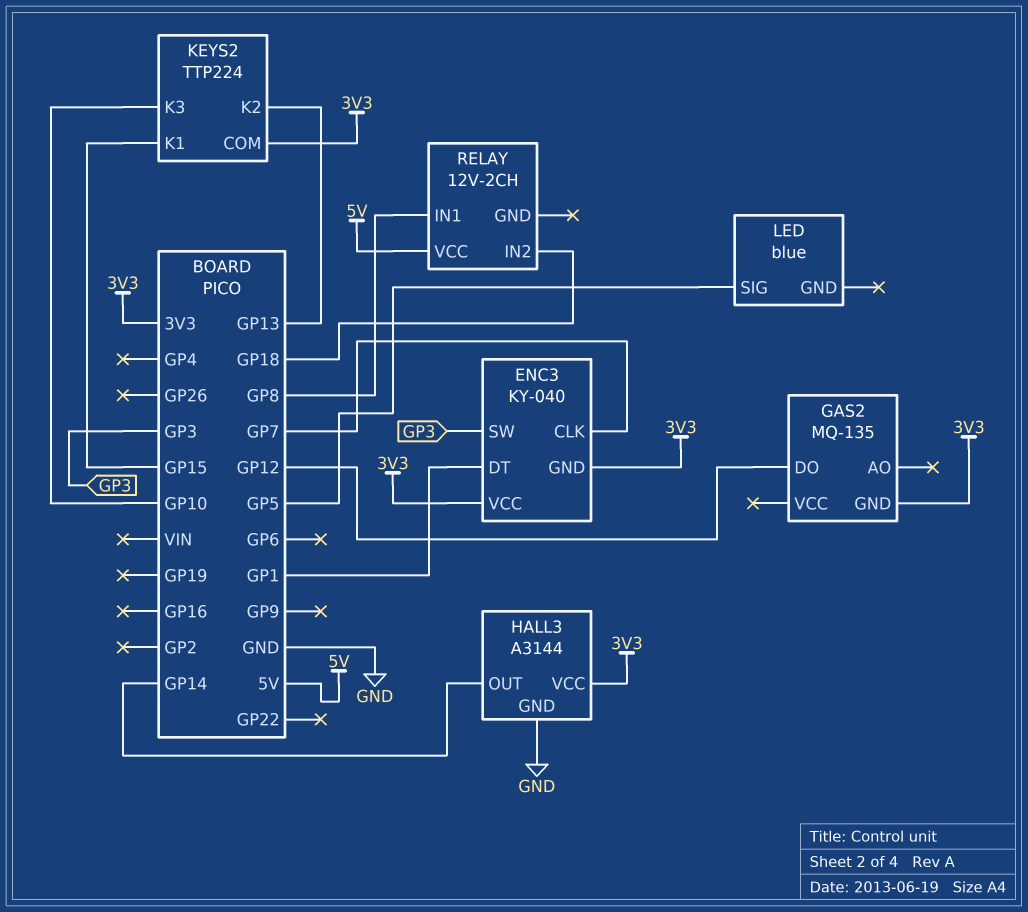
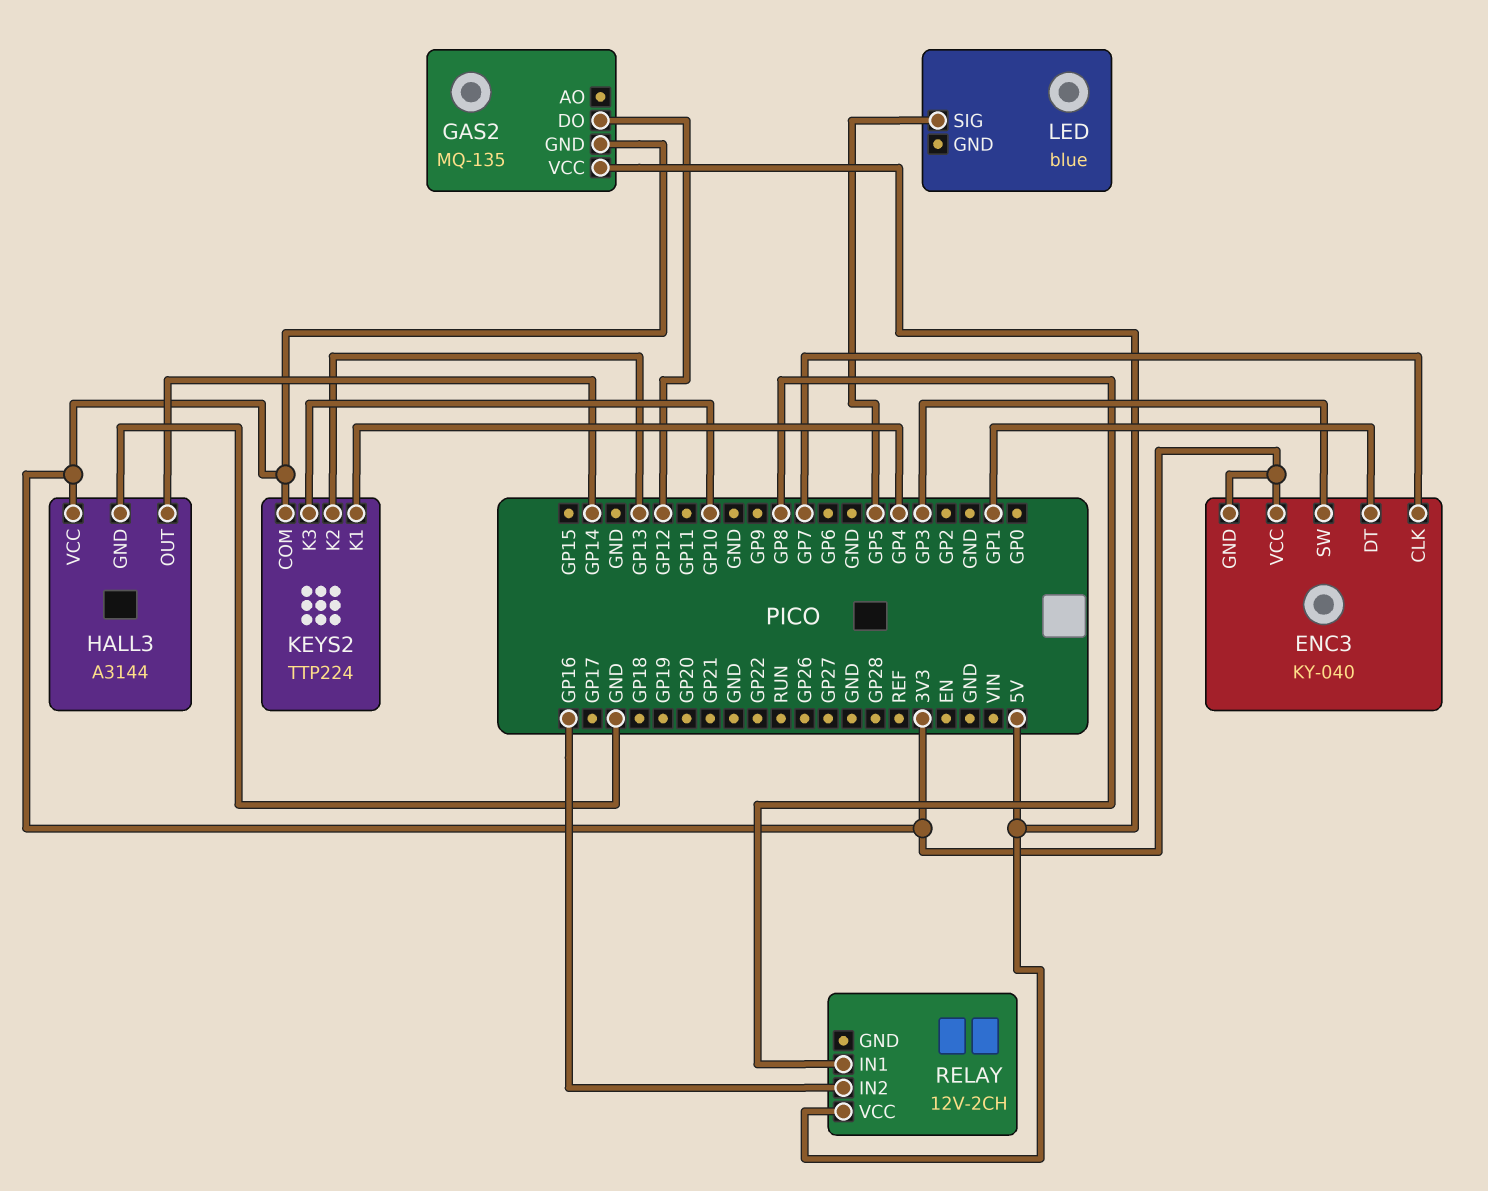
GAS2 pin VCC: none -> 5V
KEYS2 pin K1: GP15 -> GP4
RELAY pin IN2: GP18 -> GP16

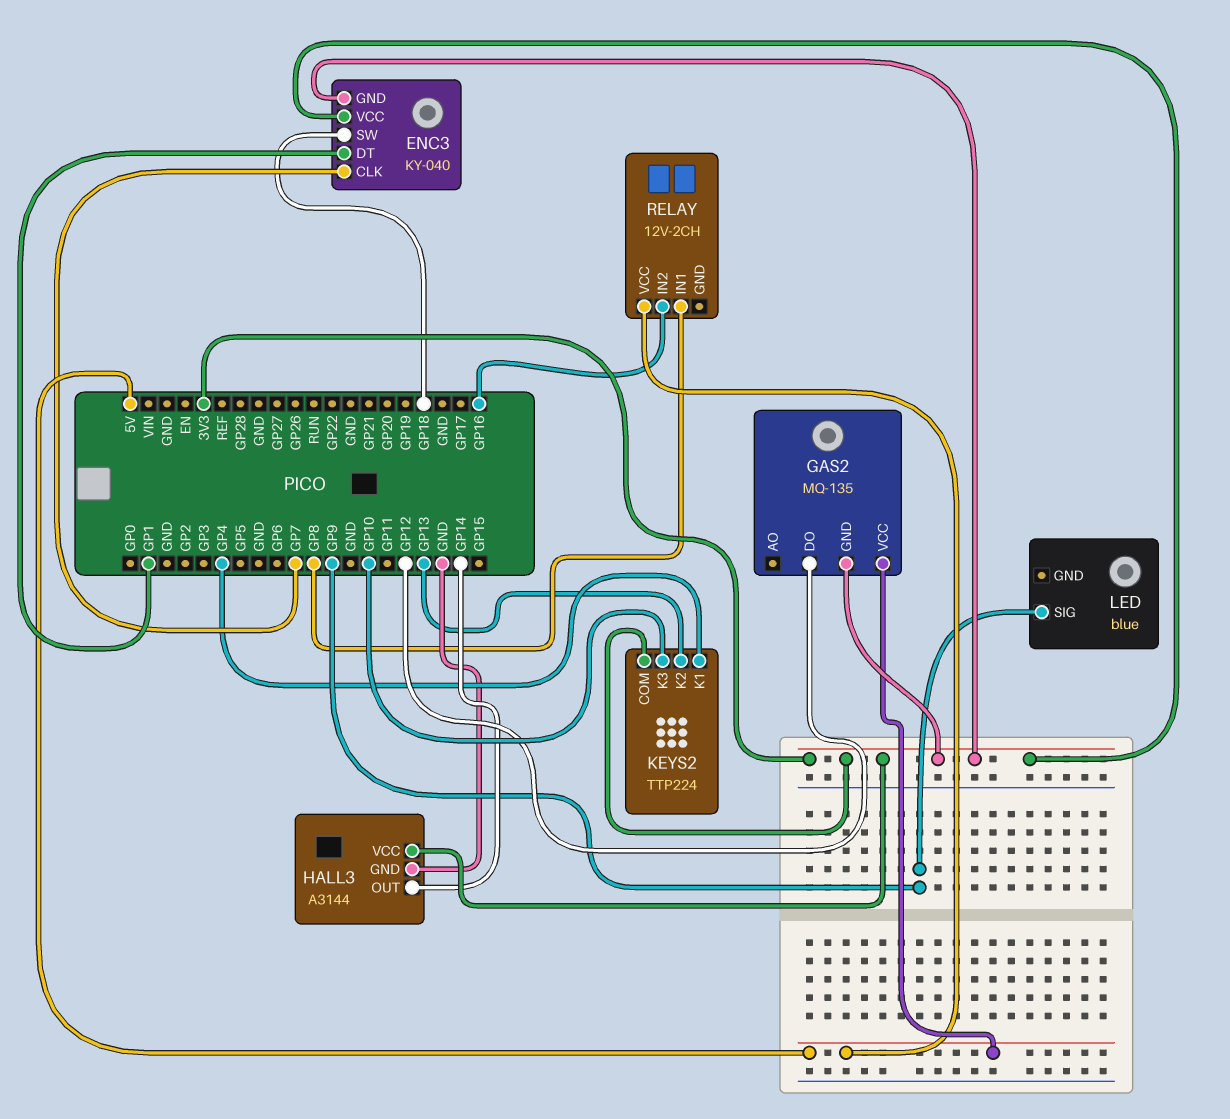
ENC3 pin SW: GP3 -> GP18
LED pin SIG: GP5 -> GP9

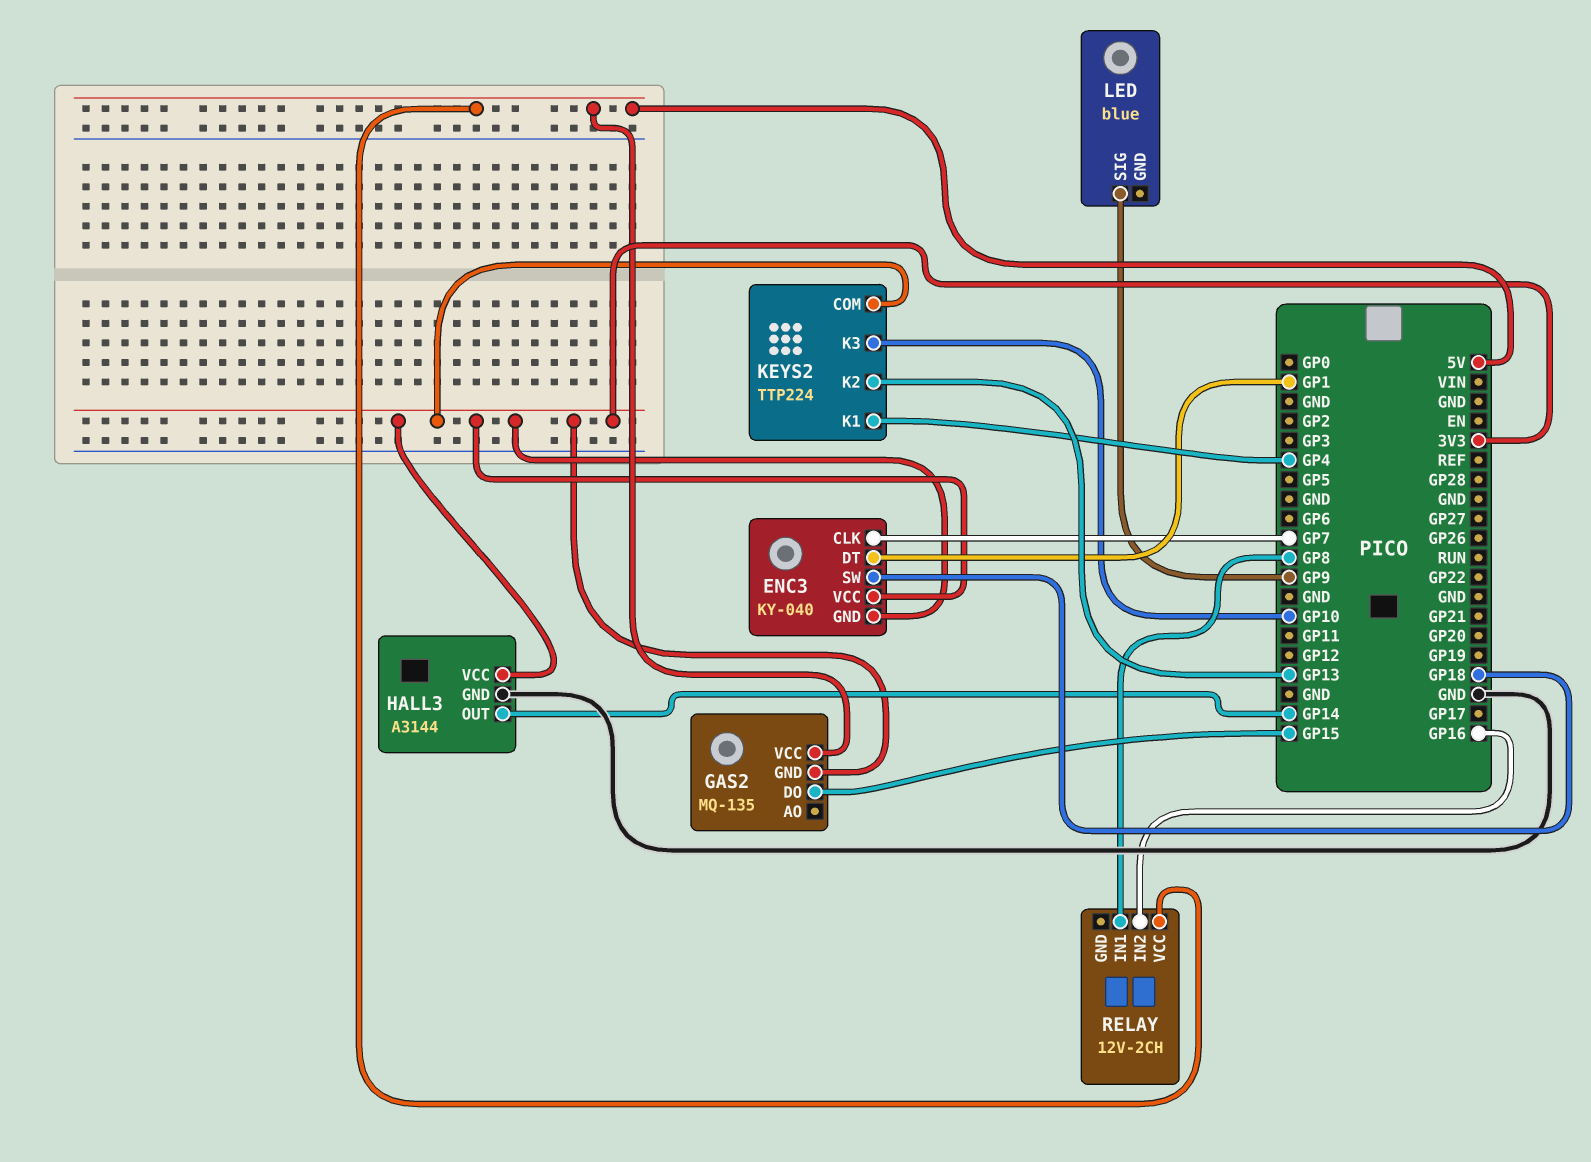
GAS2 pin DO: GP12 -> GP15

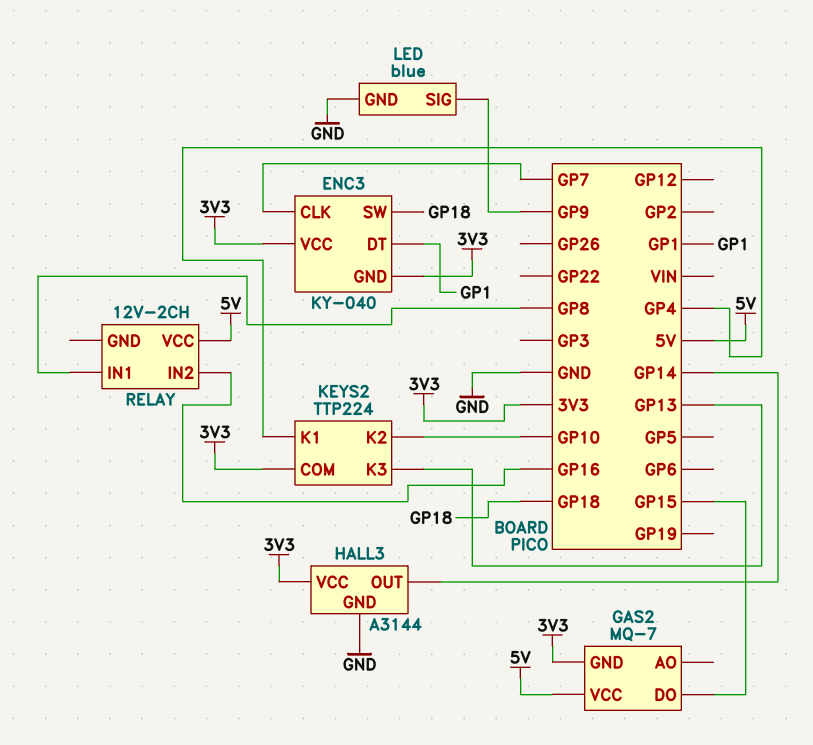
GAS2: MQ-135 -> MQ-7
KEYS2 pin K2: GP13 -> GP10
KEYS2 pin K3: GP10 -> GP13
LED pin GND: none -> GND

